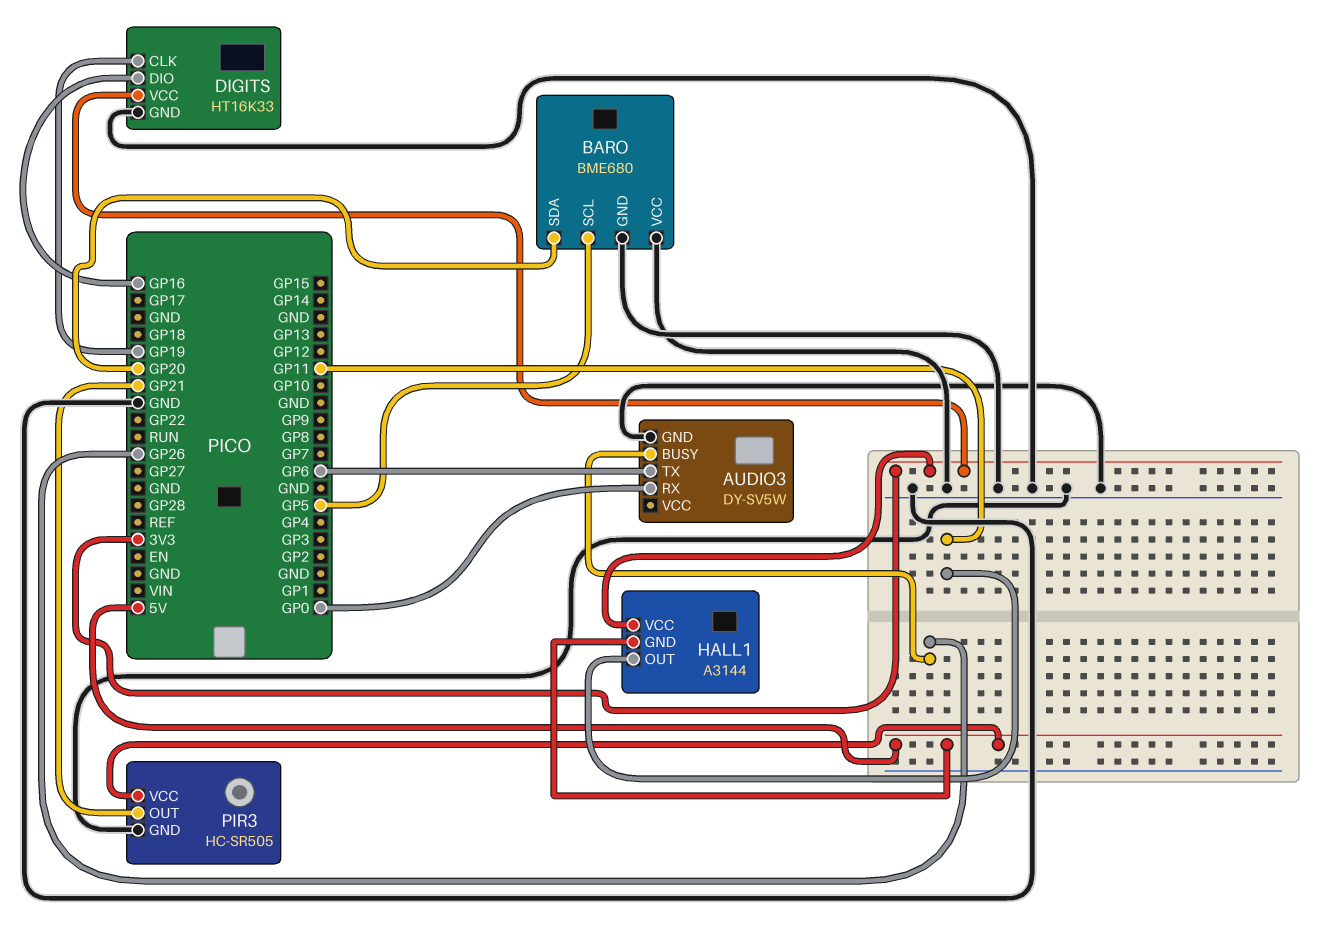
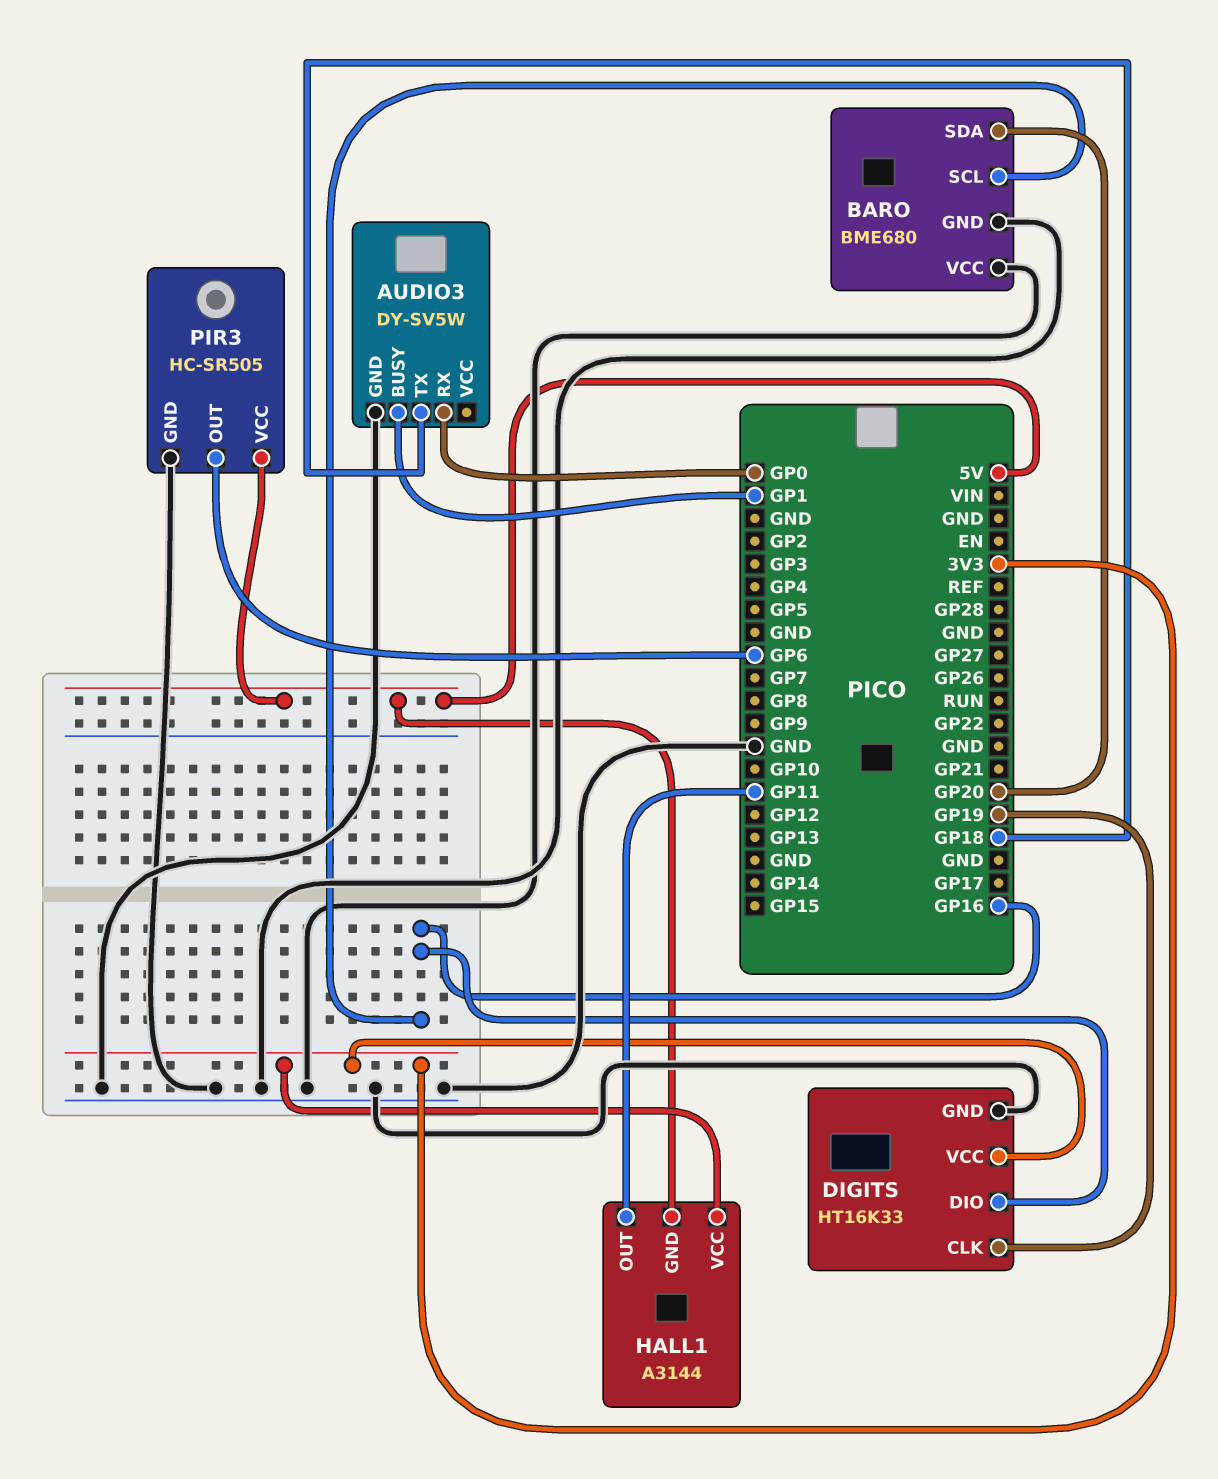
AUDIO3 pin BUSY: GP26 -> GP1
AUDIO3 pin TX: GP6 -> GP18
BARO pin SCL: GP5 -> GP16
PIR3 pin OUT: GP21 -> GP6

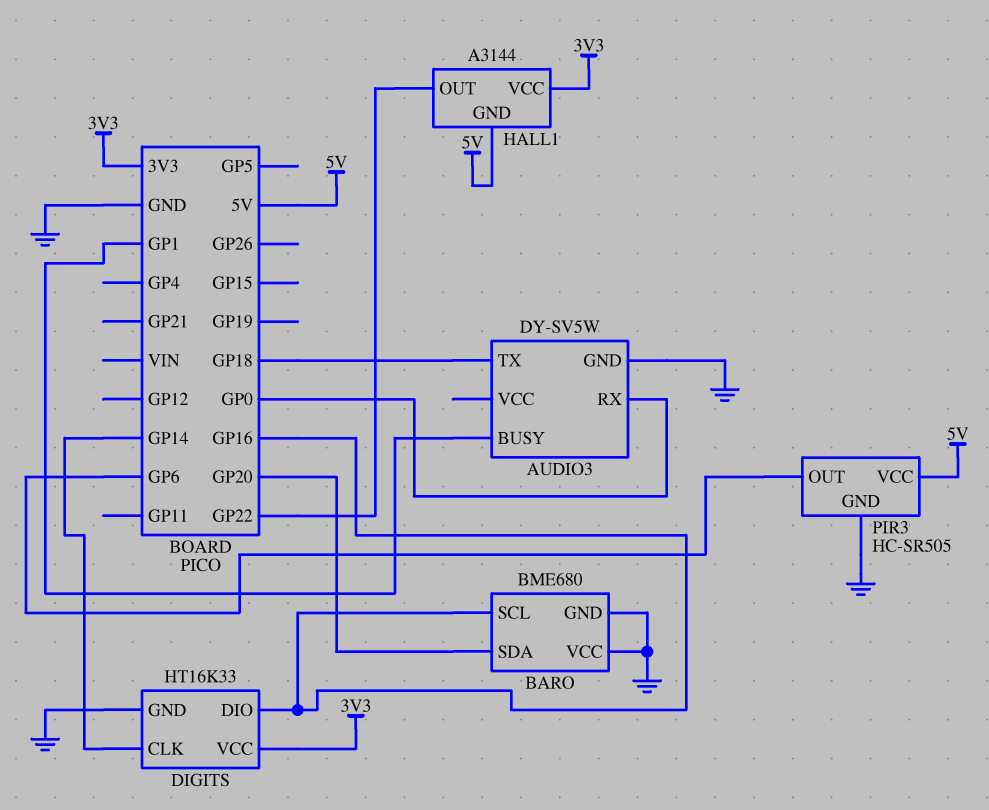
DIGITS pin CLK: GP19 -> GP14
HALL1 pin OUT: GP11 -> GP22

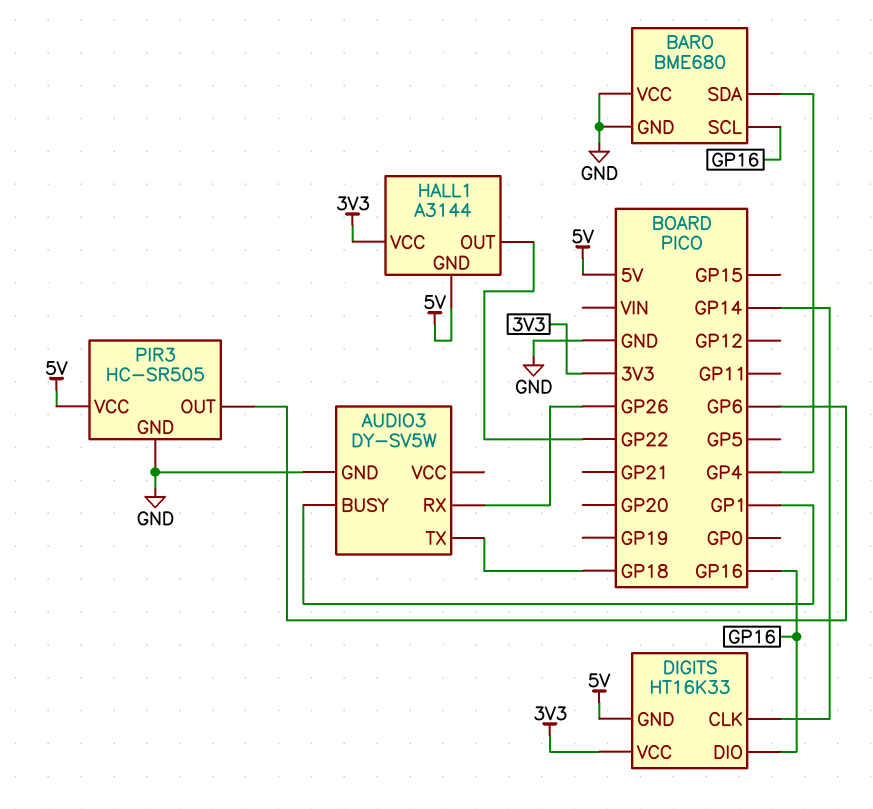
AUDIO3 pin RX: GP0 -> GP26
BARO pin SDA: GP20 -> GP4
DIGITS pin GND: GND -> 5V

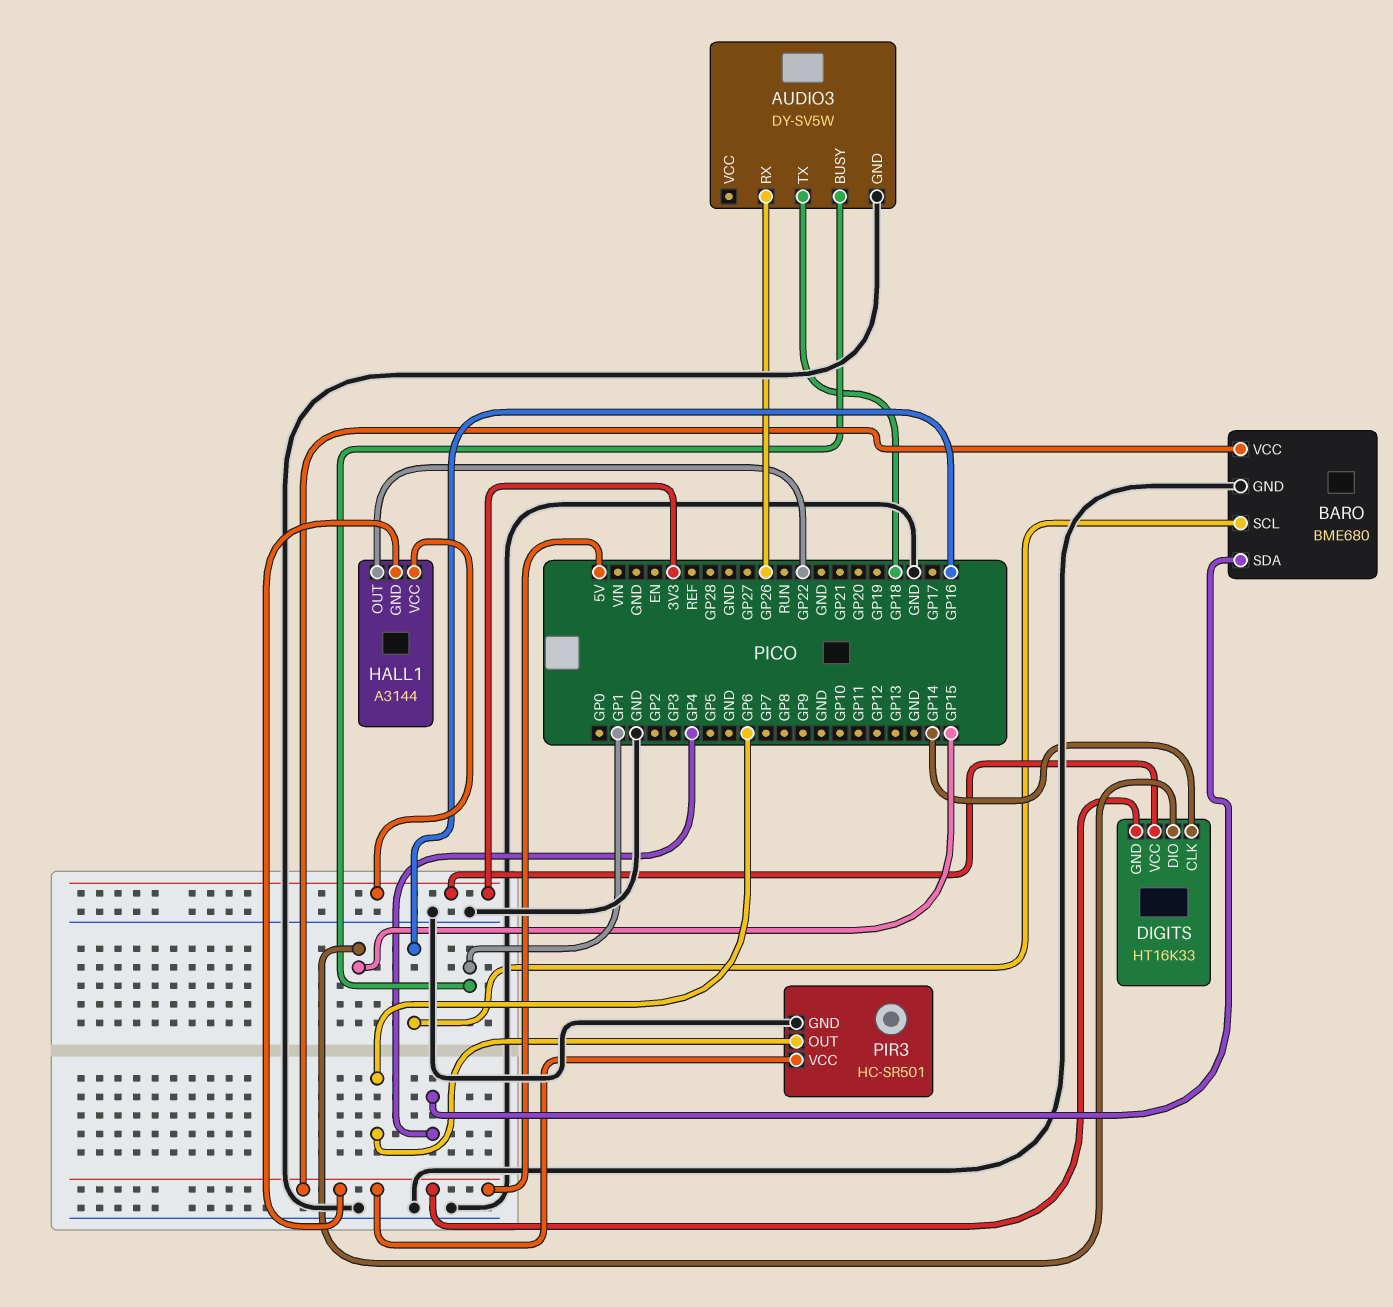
BARO pin VCC: GND -> 5V
DIGITS pin DIO: GP16 -> GP15
PIR3: HC-SR505 -> HC-SR501

